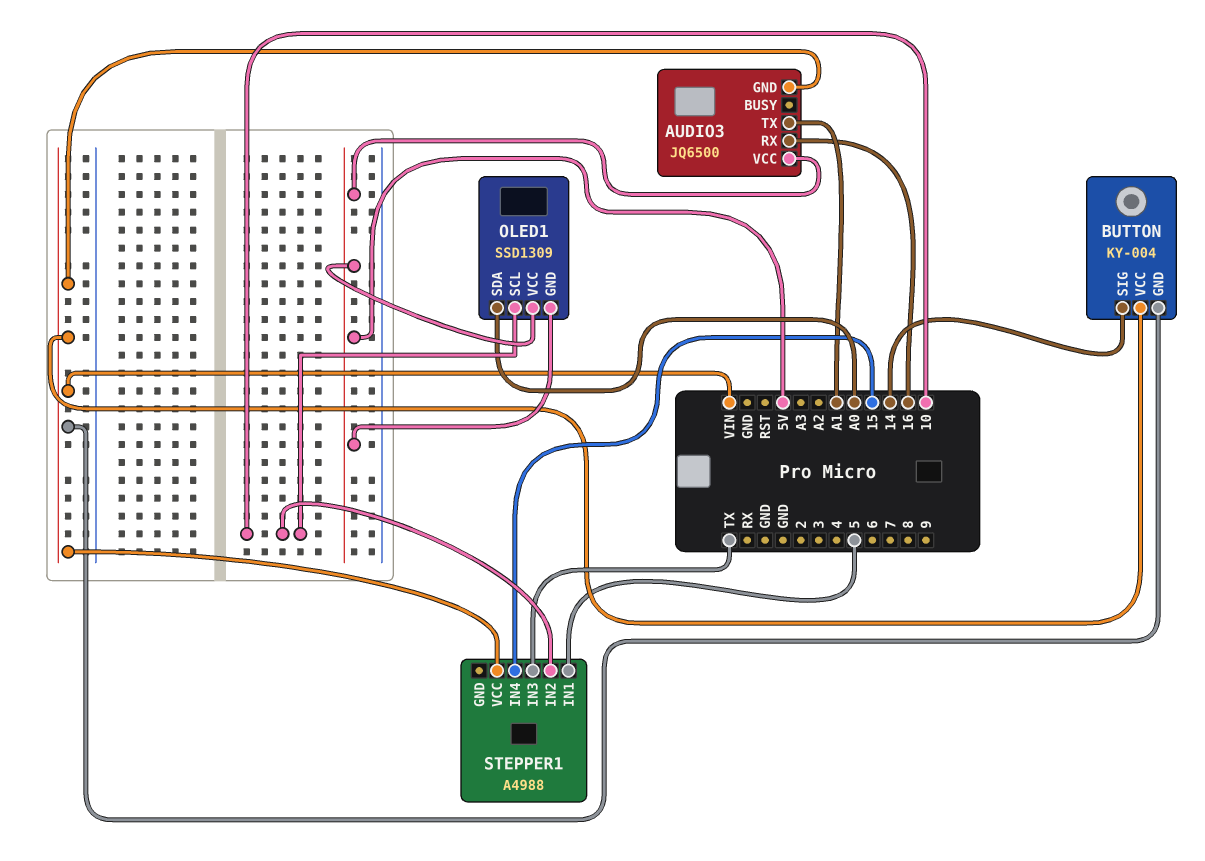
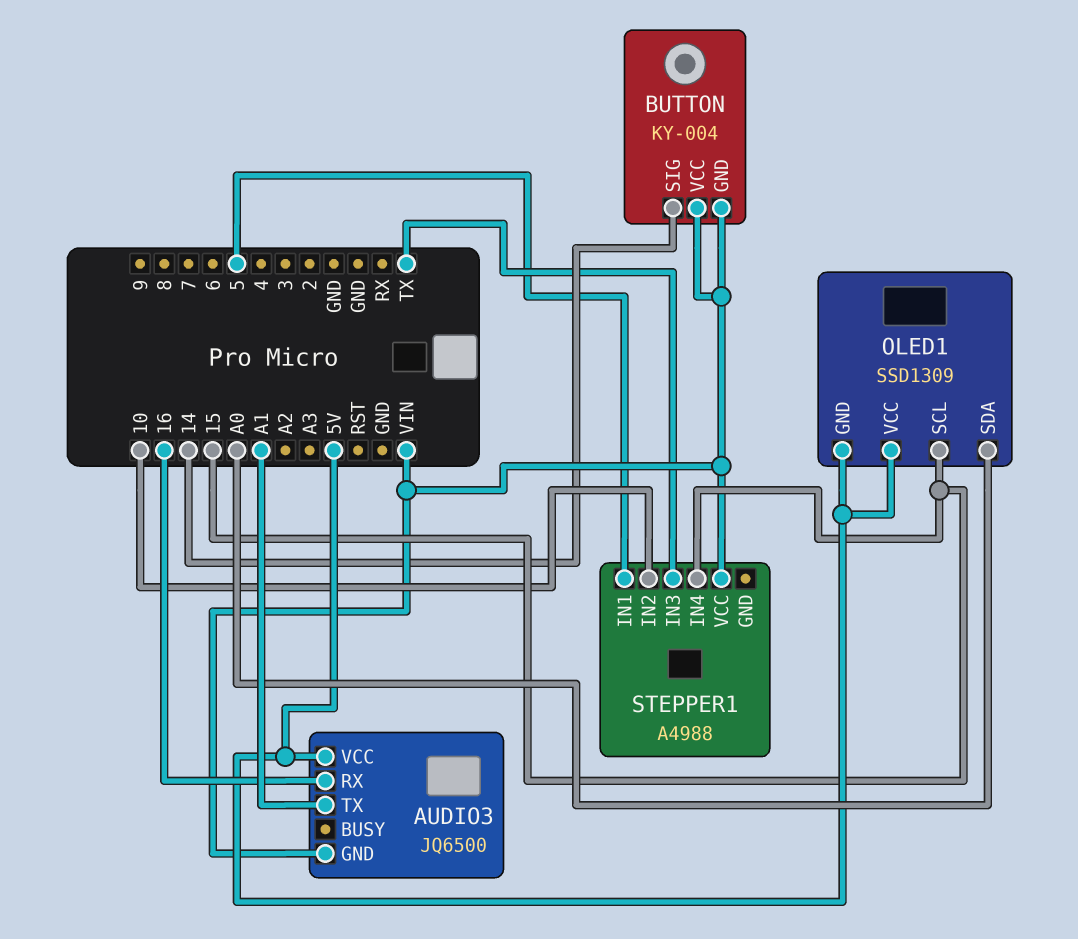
OLED1 pin SCL: 10 -> 15

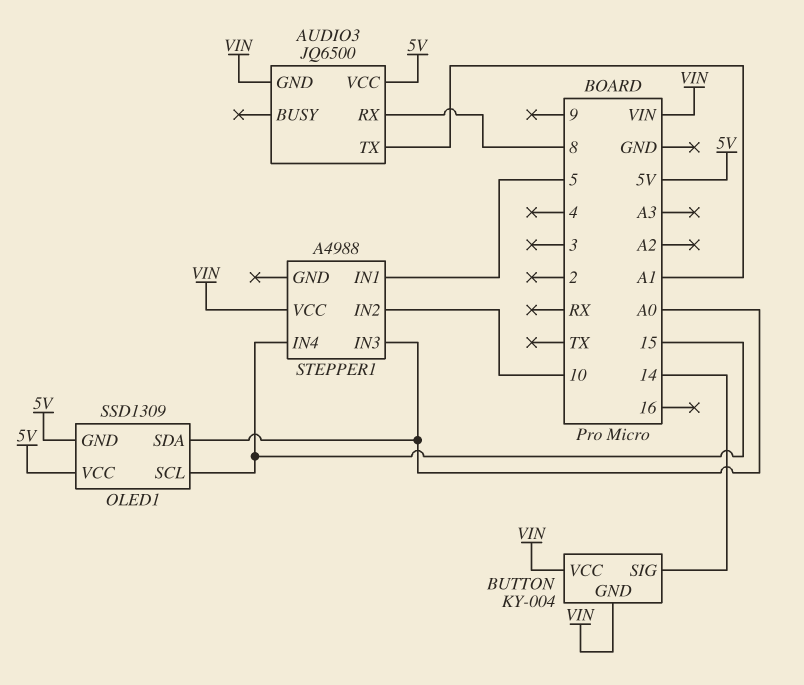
AUDIO3 pin RX: 16 -> 8
STEPPER1 pin IN3: TX -> A0

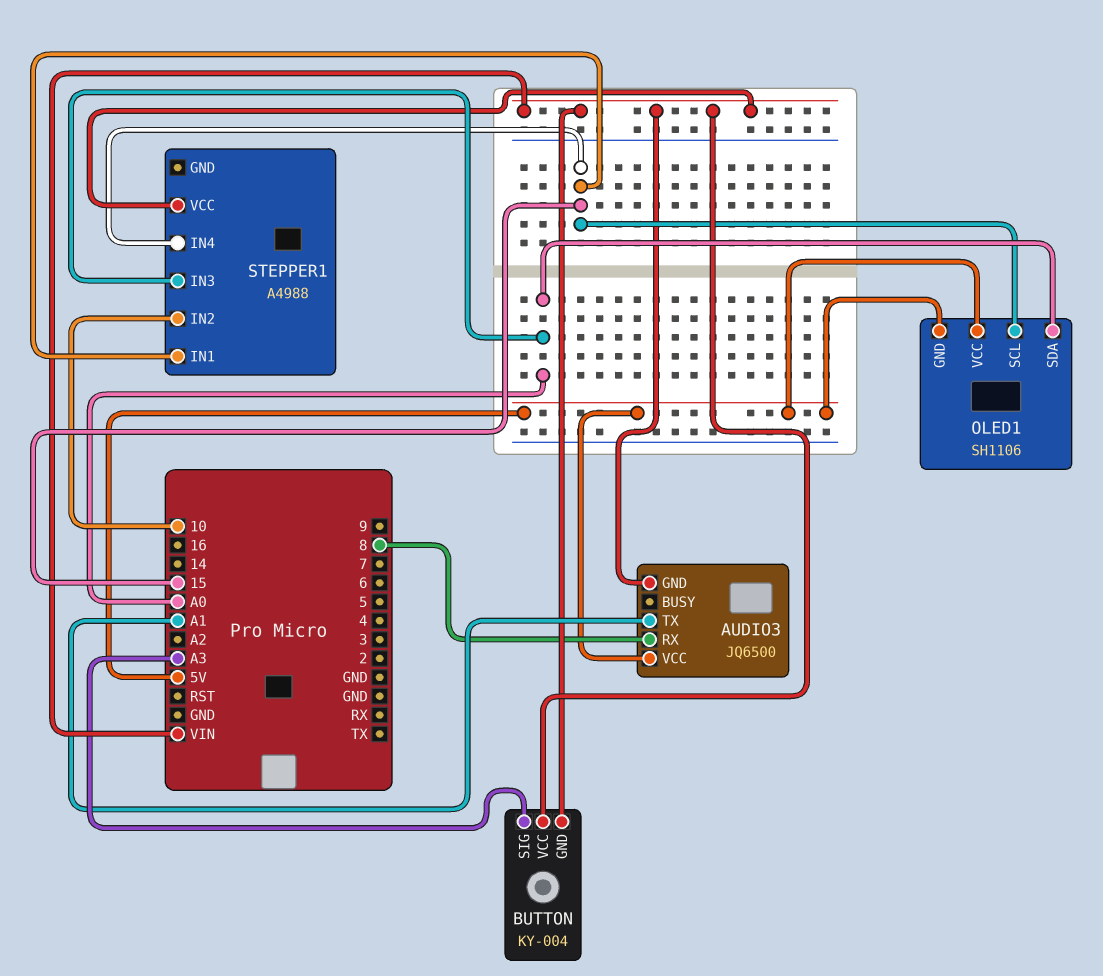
BUTTON pin SIG: 14 -> A3
OLED1: SSD1309 -> SH1106
STEPPER1 pin IN1: 5 -> 15

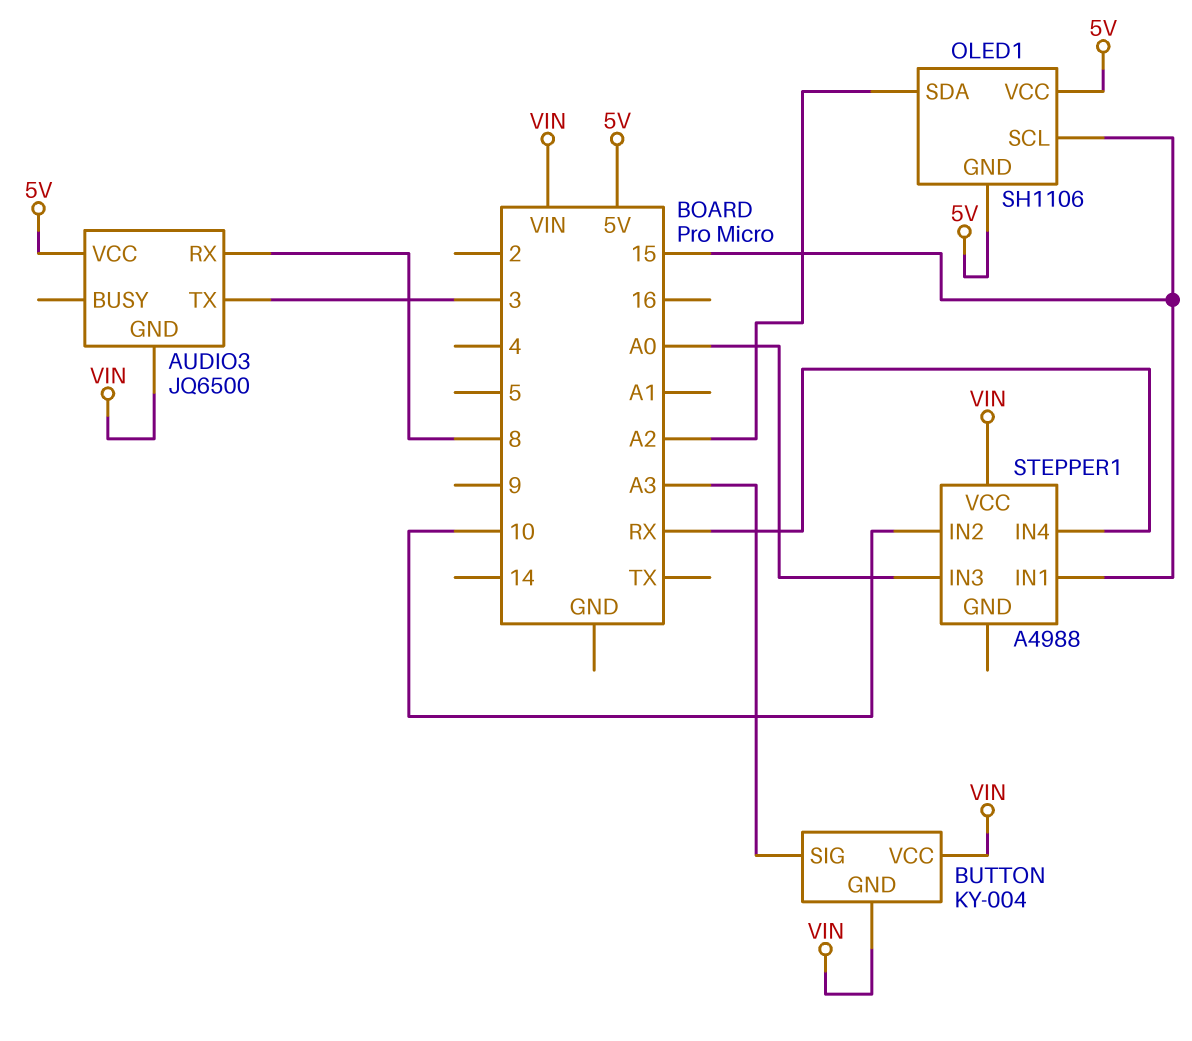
AUDIO3 pin TX: A1 -> 3
OLED1 pin SDA: A0 -> A2
STEPPER1 pin IN4: 15 -> RX

